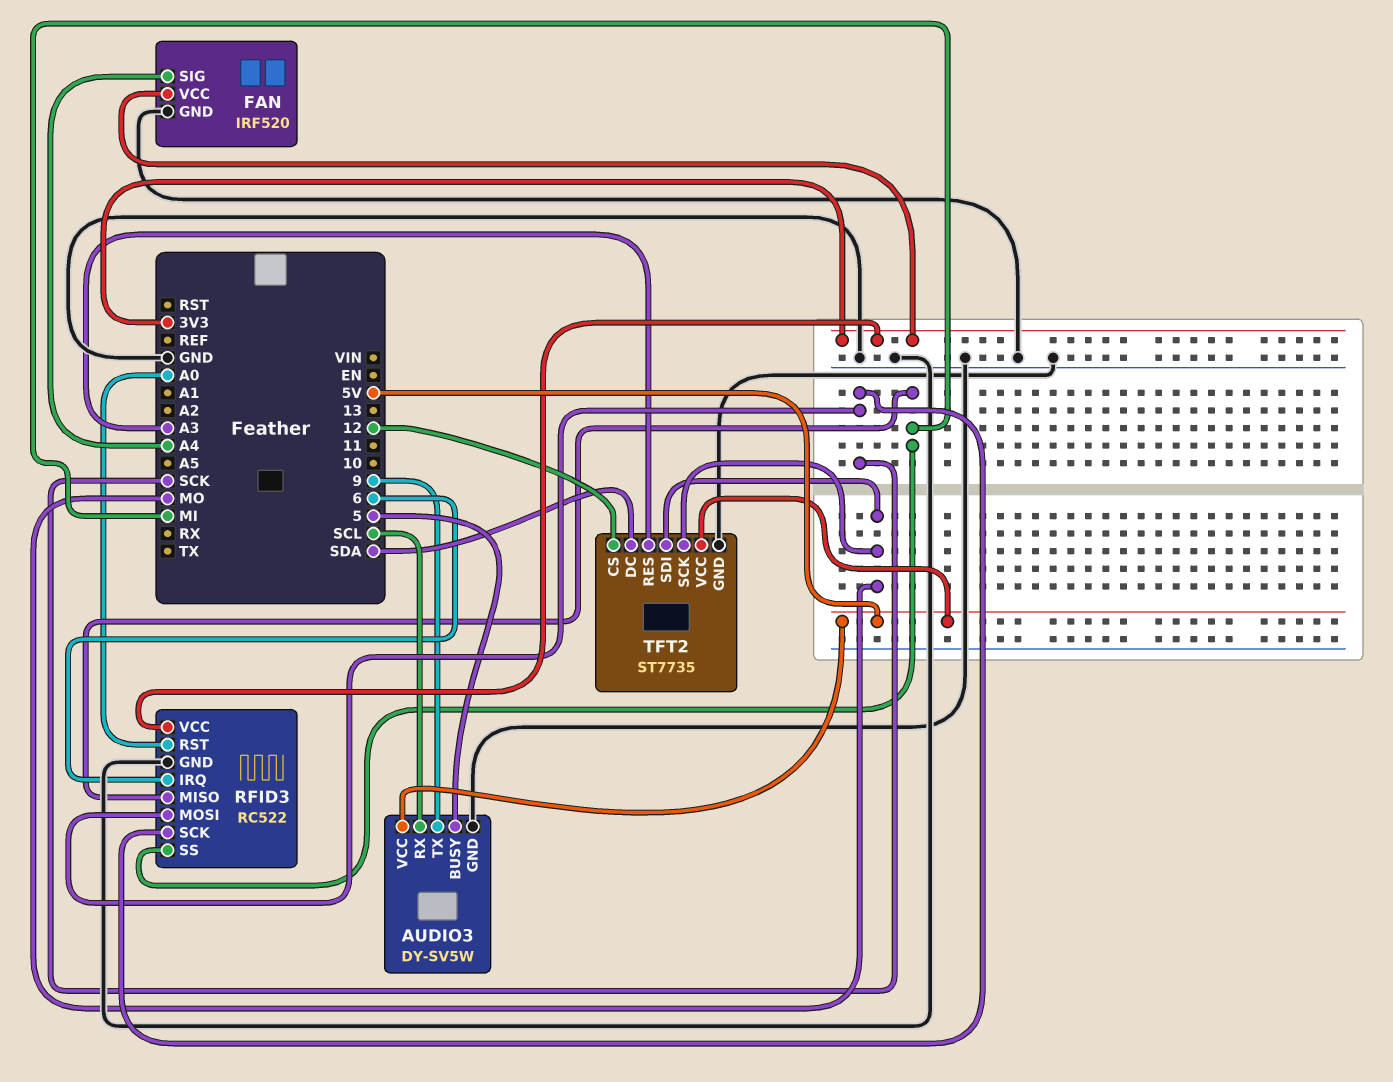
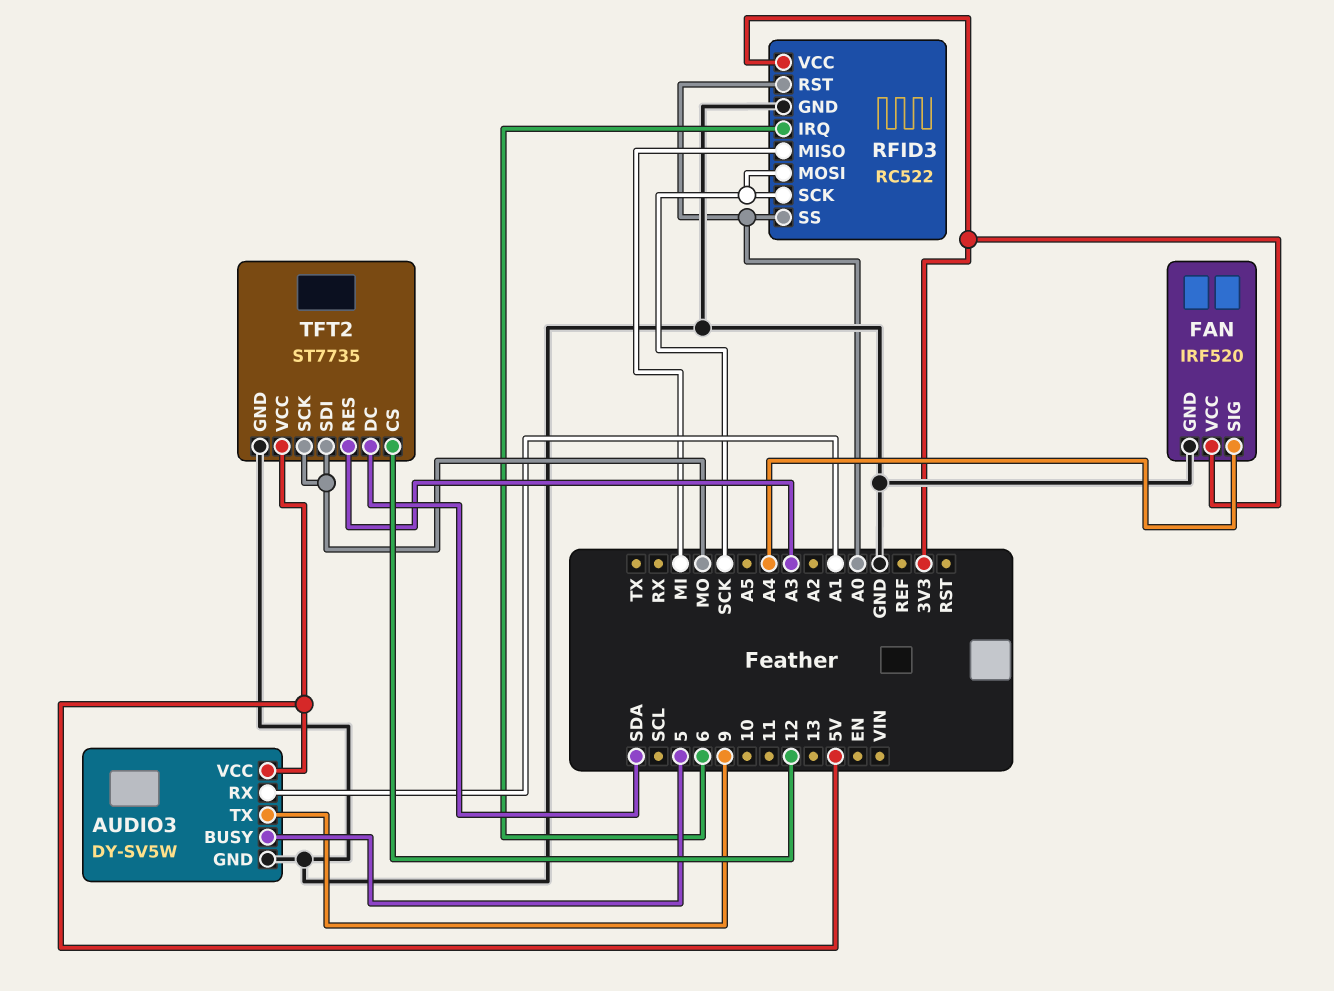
AUDIO3 pin RX: SCL -> A1
RFID3 pin SS: MI -> A0

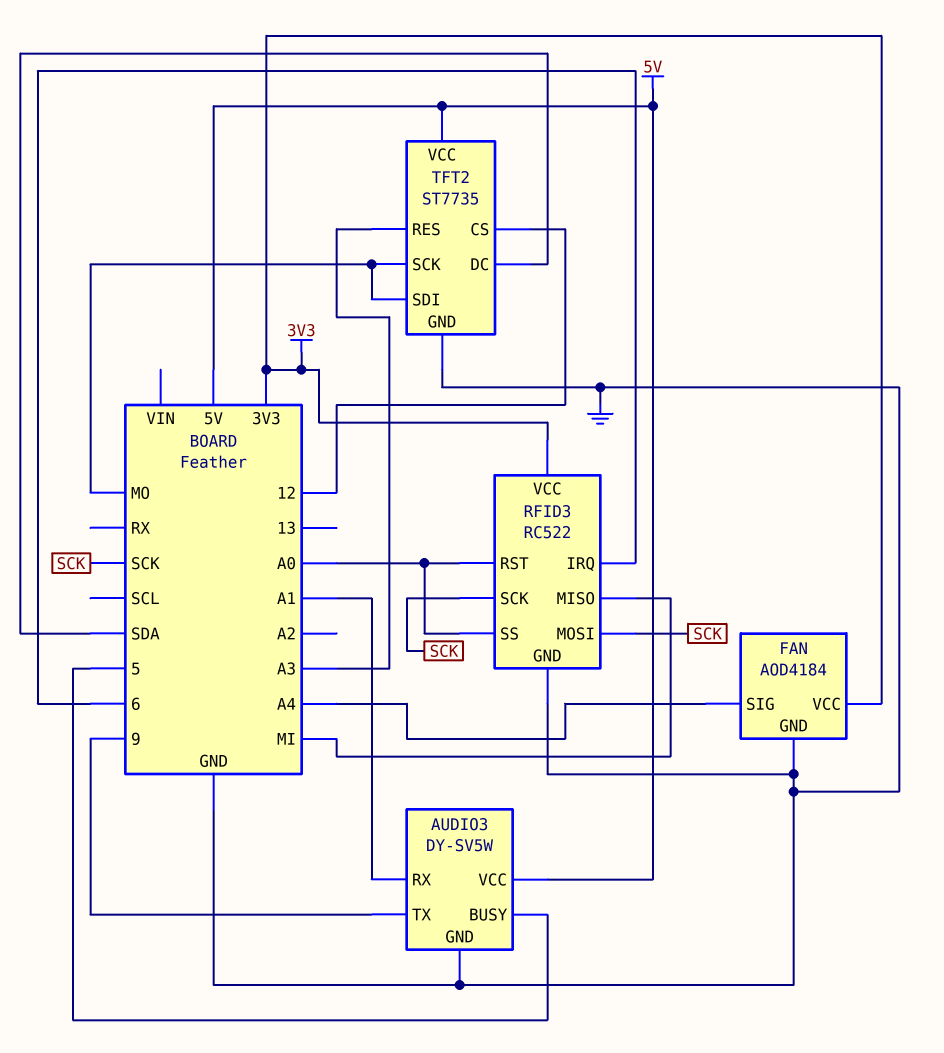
FAN: IRF520 -> AOD4184

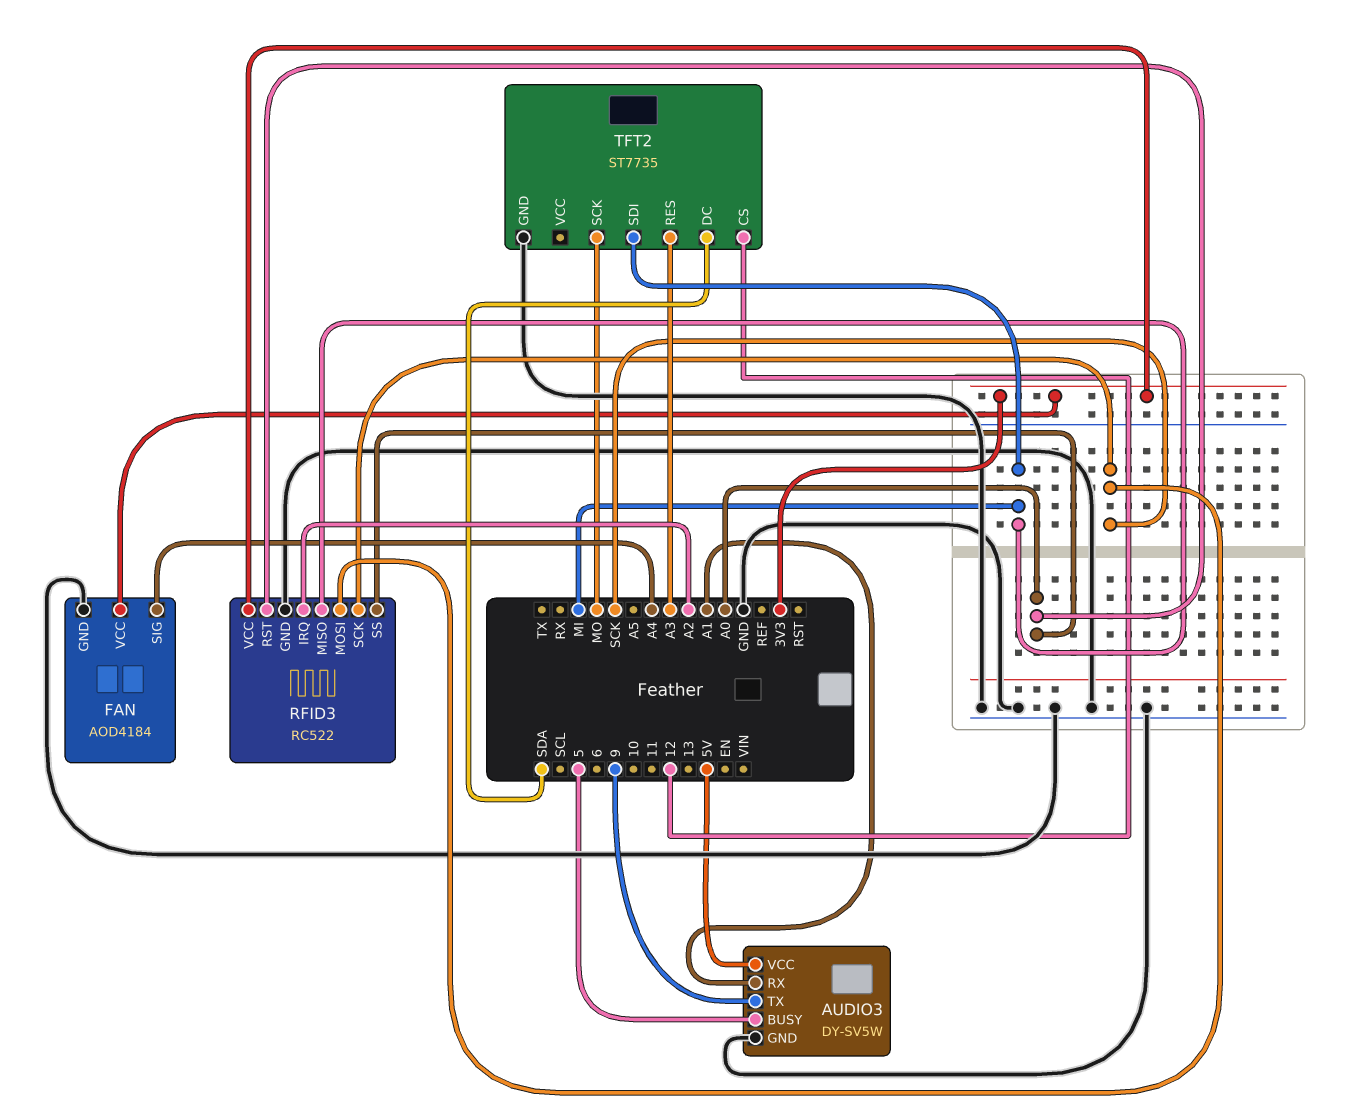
RFID3 pin IRQ: 6 -> A2
TFT2 pin SDI: MO -> MI
TFT2 pin VCC: 5V -> none

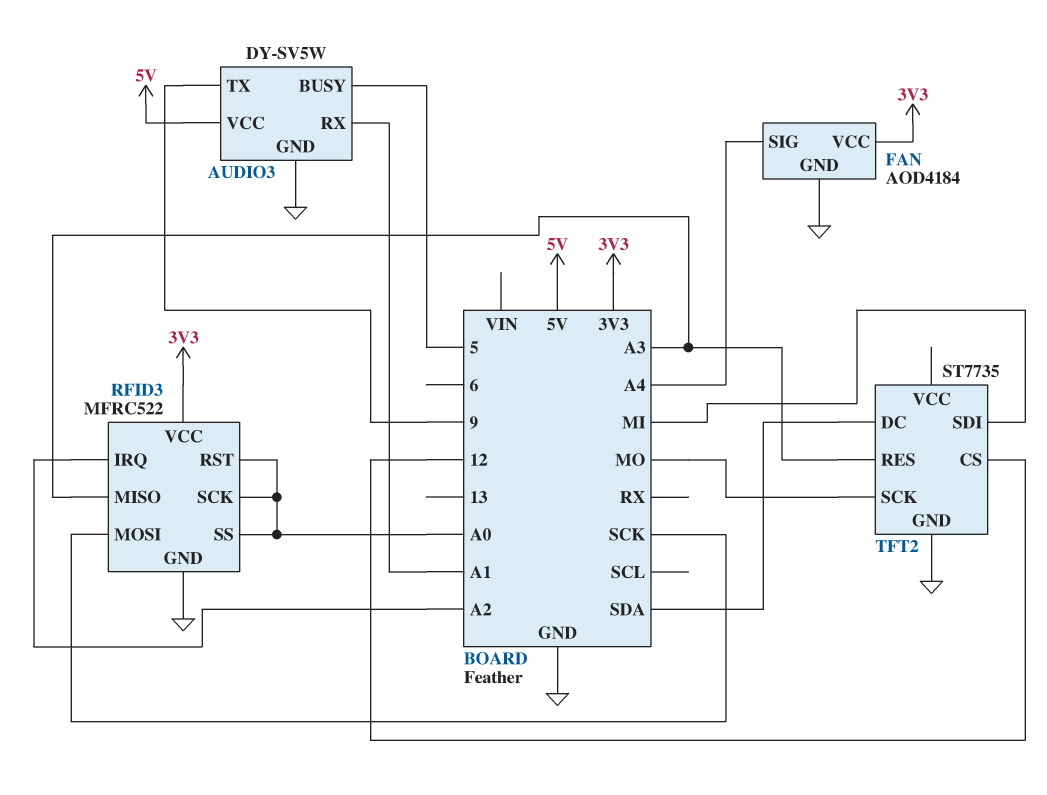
RFID3: RC522 -> MFRC522
RFID3 pin MISO: MI -> A3
RFID3 pin SCK: SCK -> A0

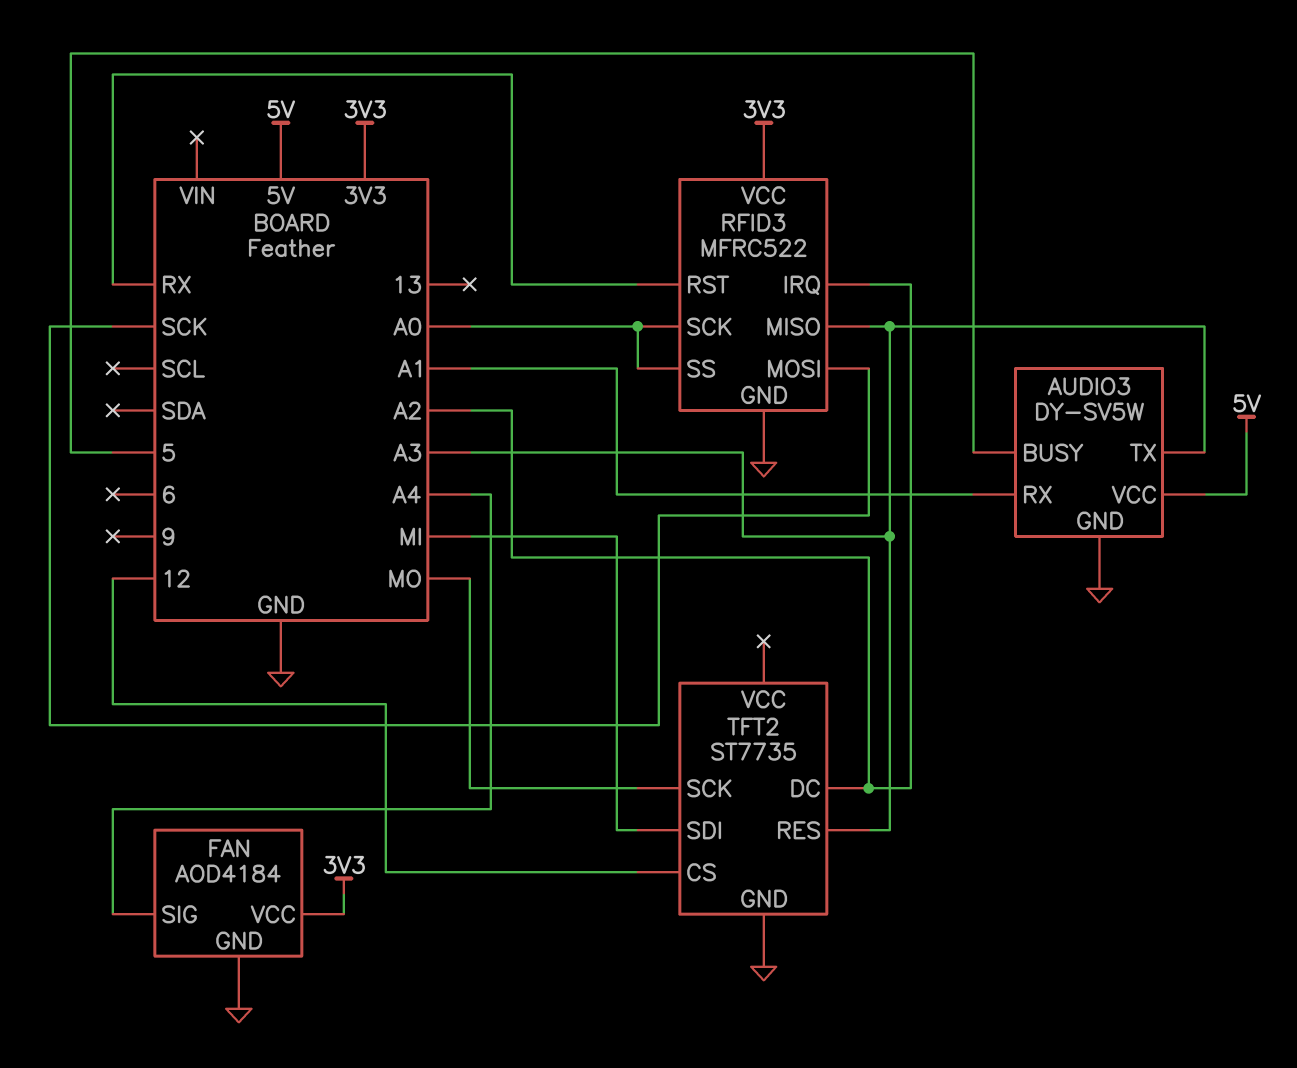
AUDIO3 pin TX: 9 -> A3
RFID3 pin RST: A0 -> RX
TFT2 pin DC: SDA -> A2

